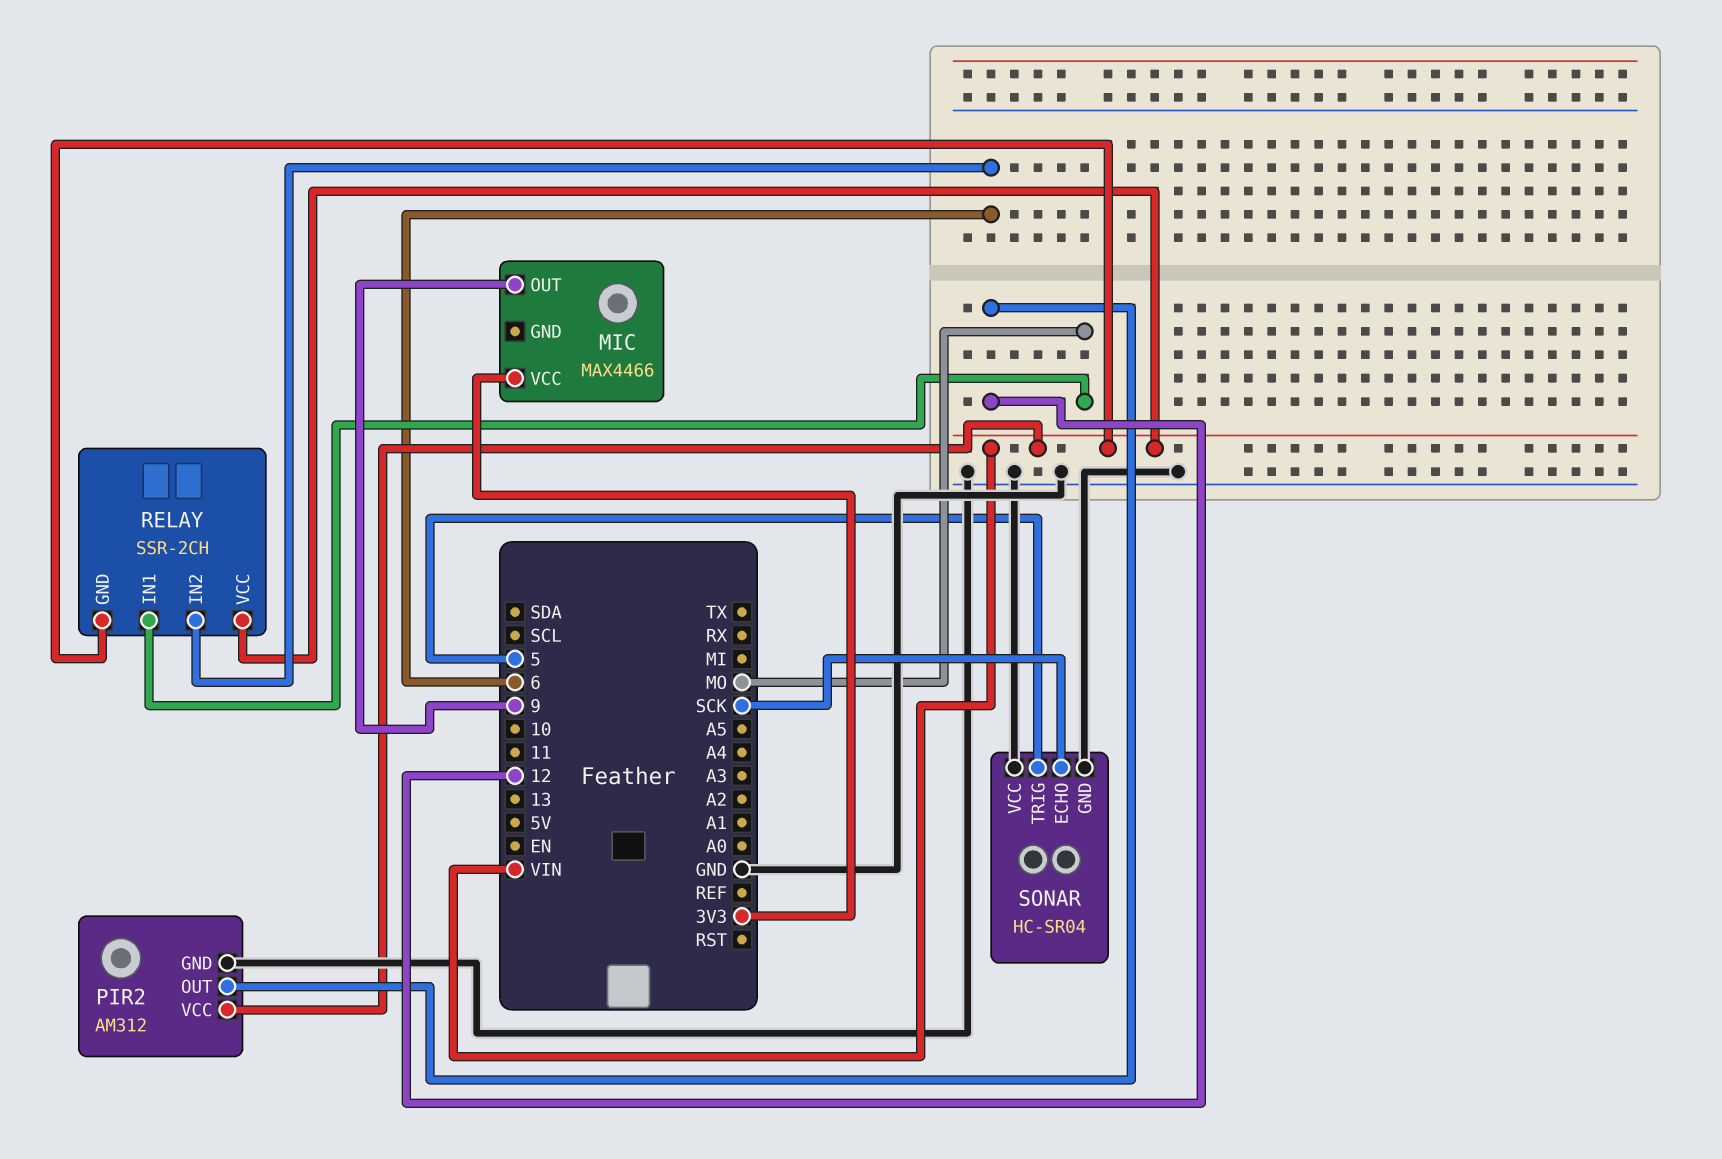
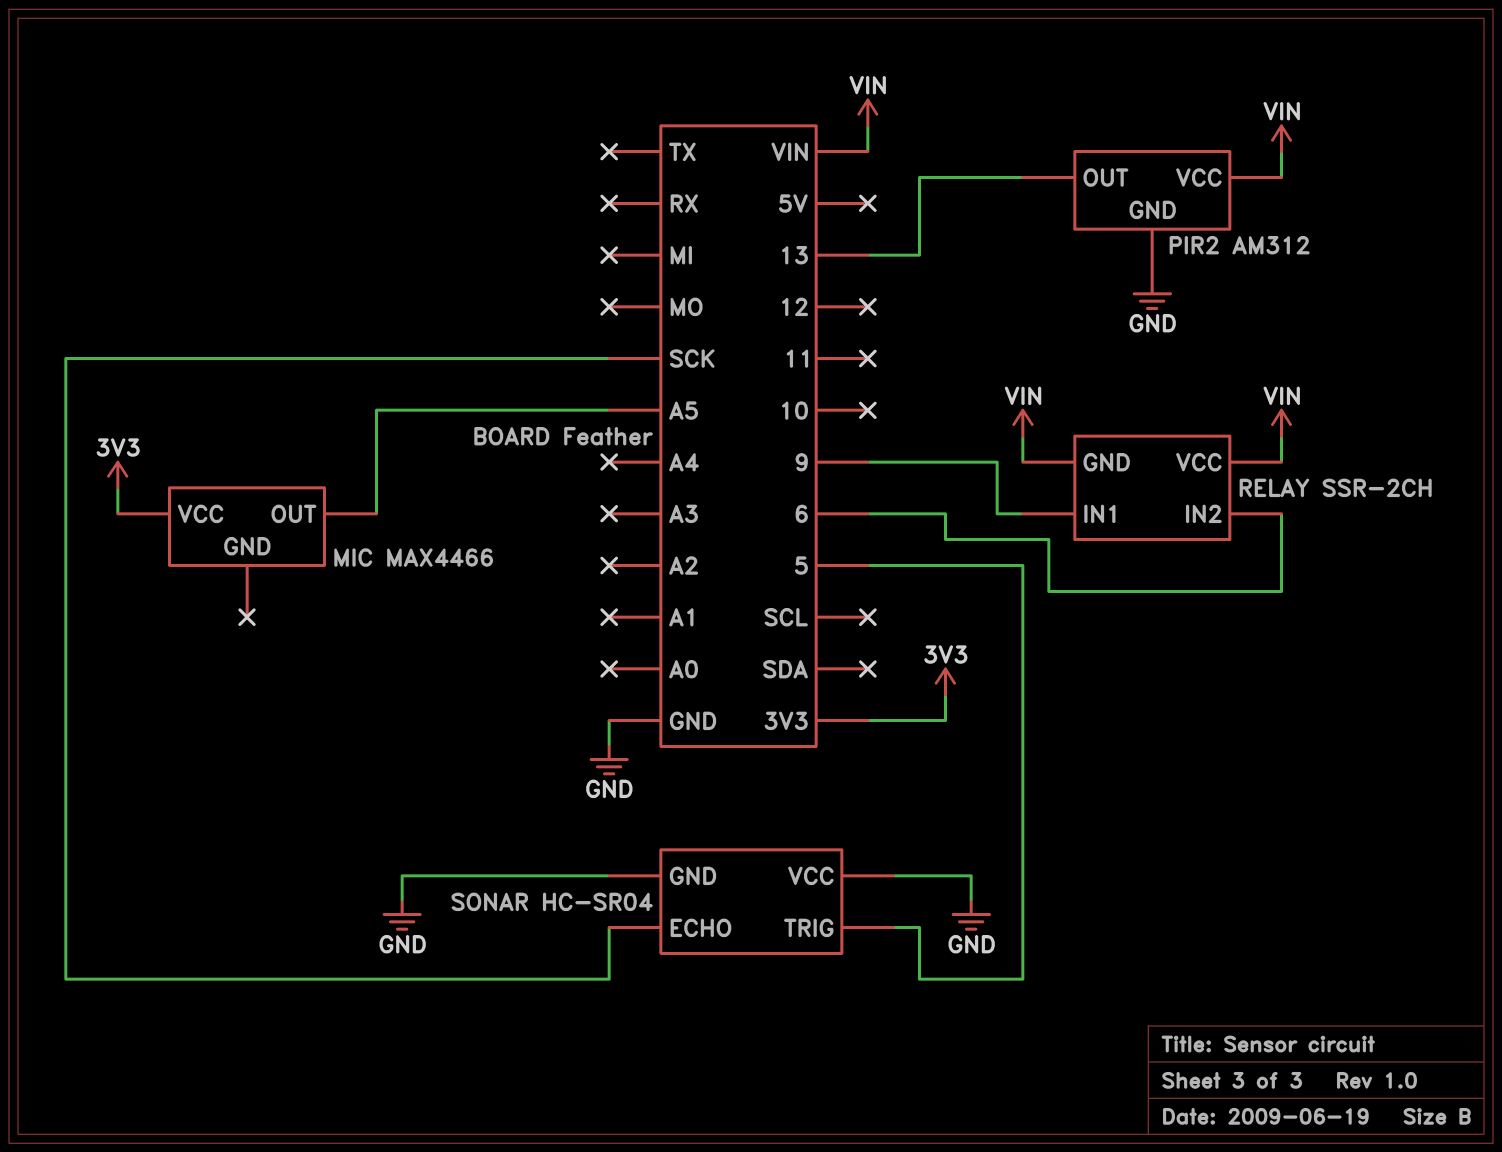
MIC pin OUT: 9 -> A5
PIR2 pin OUT: 12 -> 13
RELAY pin IN1: MO -> 9

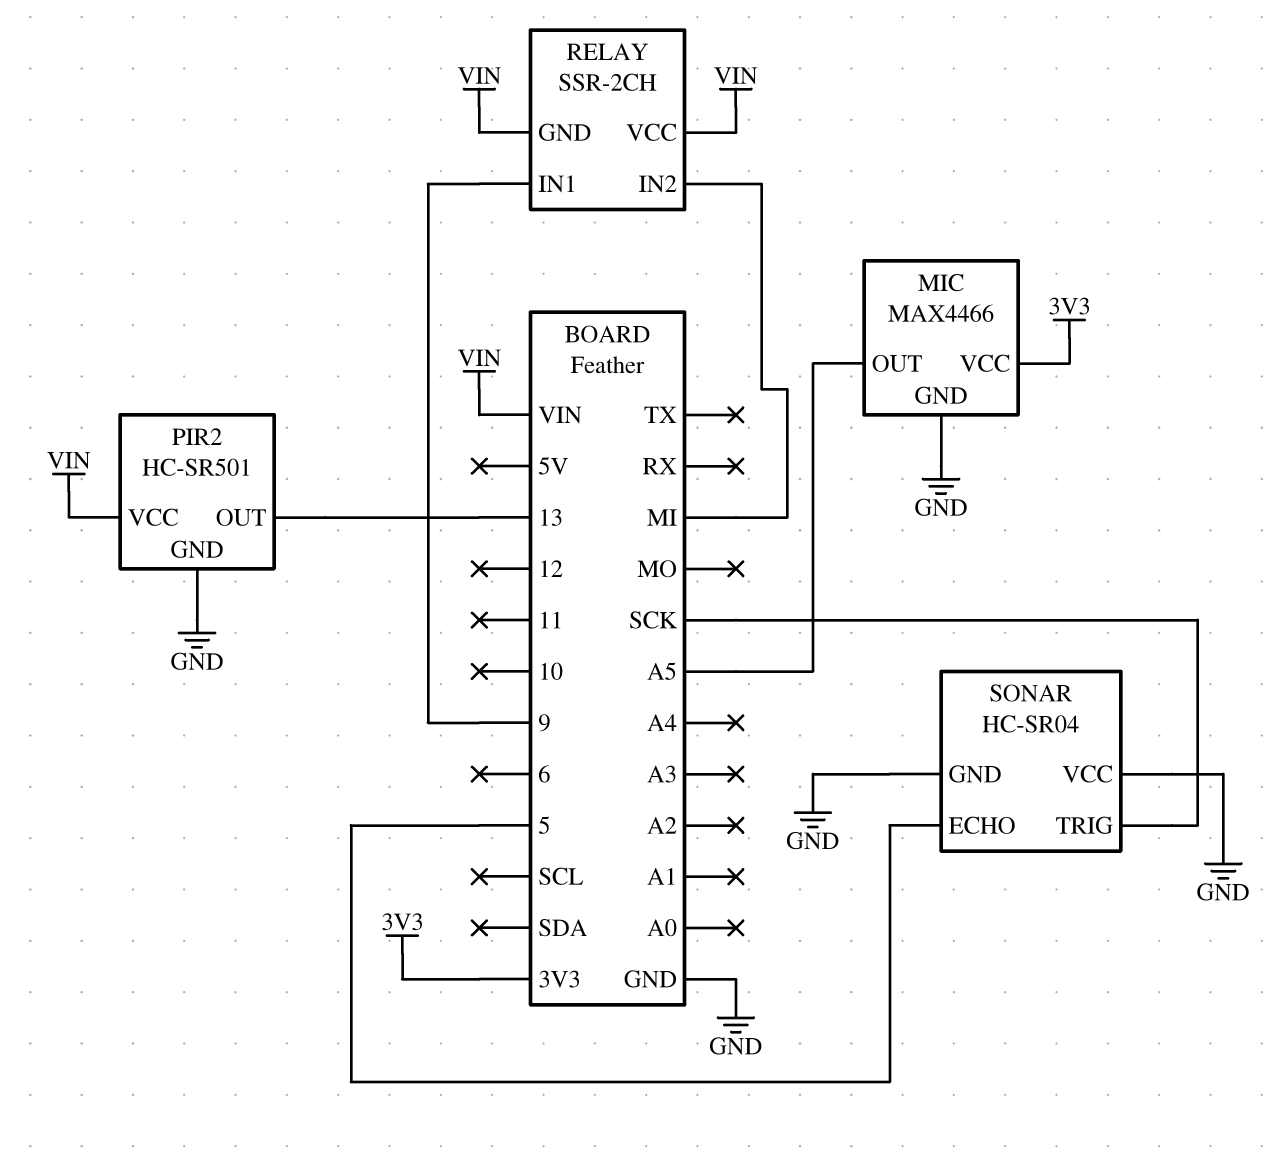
MIC pin GND: none -> GND
PIR2: AM312 -> HC-SR501
RELAY pin IN2: 6 -> MI
SONAR pin ECHO: SCK -> 5
SONAR pin TRIG: 5 -> SCK

